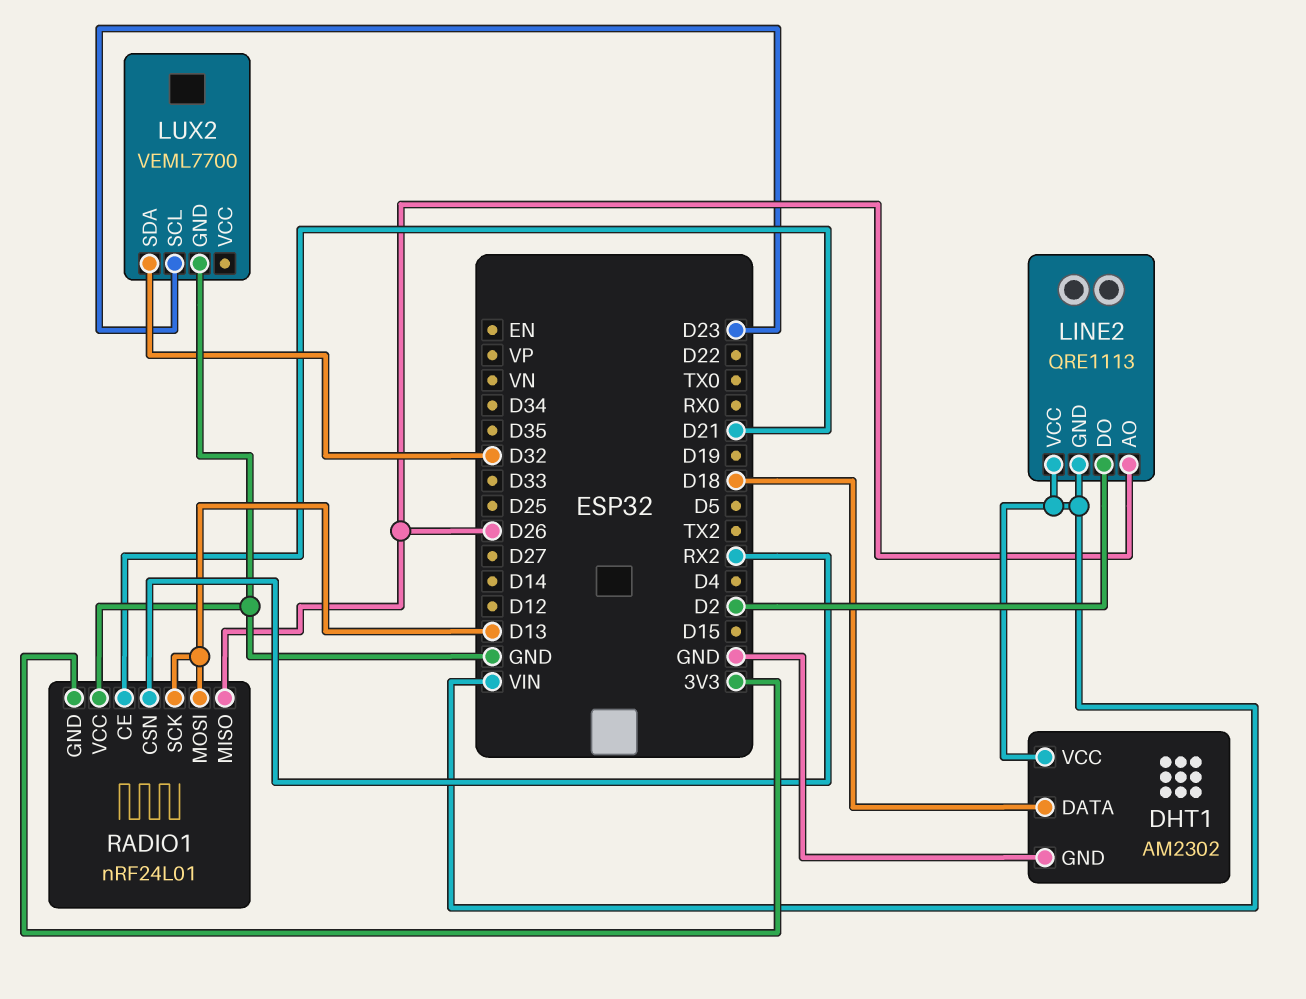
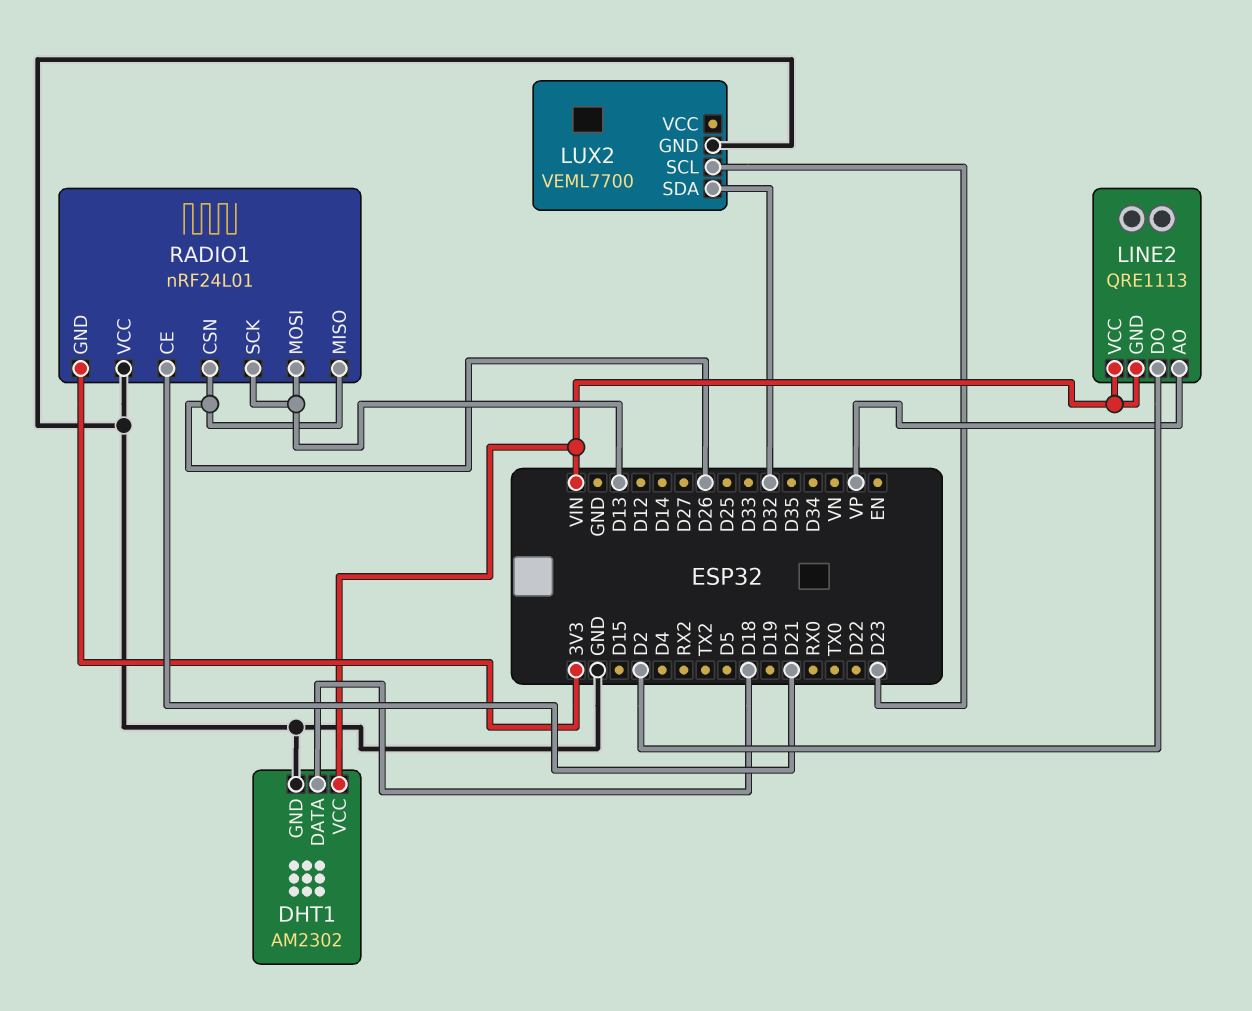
LINE2 pin AO: D26 -> VP
RADIO1 pin CSN: RX2 -> D26

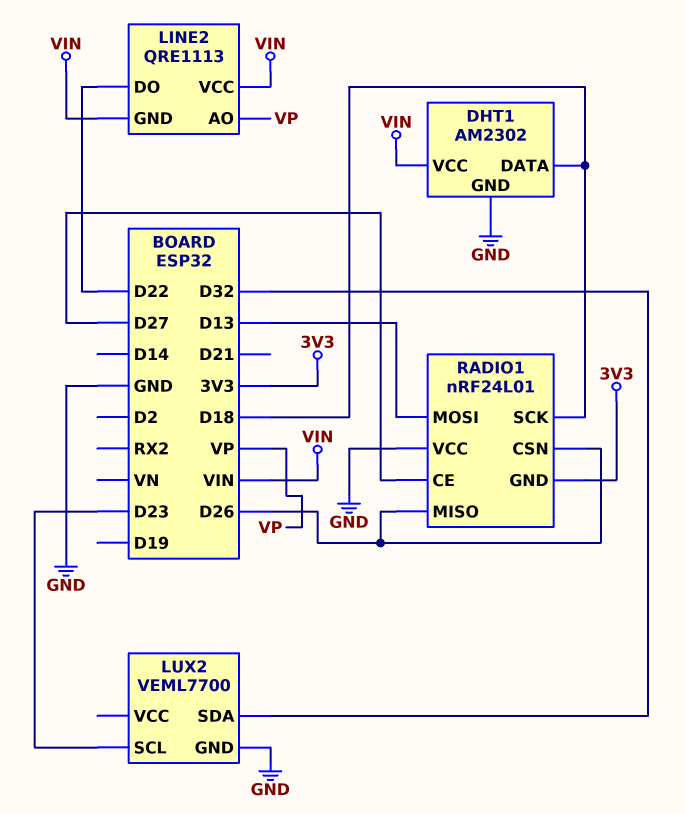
LINE2 pin DO: D2 -> D22
RADIO1 pin CE: D21 -> D27
RADIO1 pin SCK: D13 -> D18

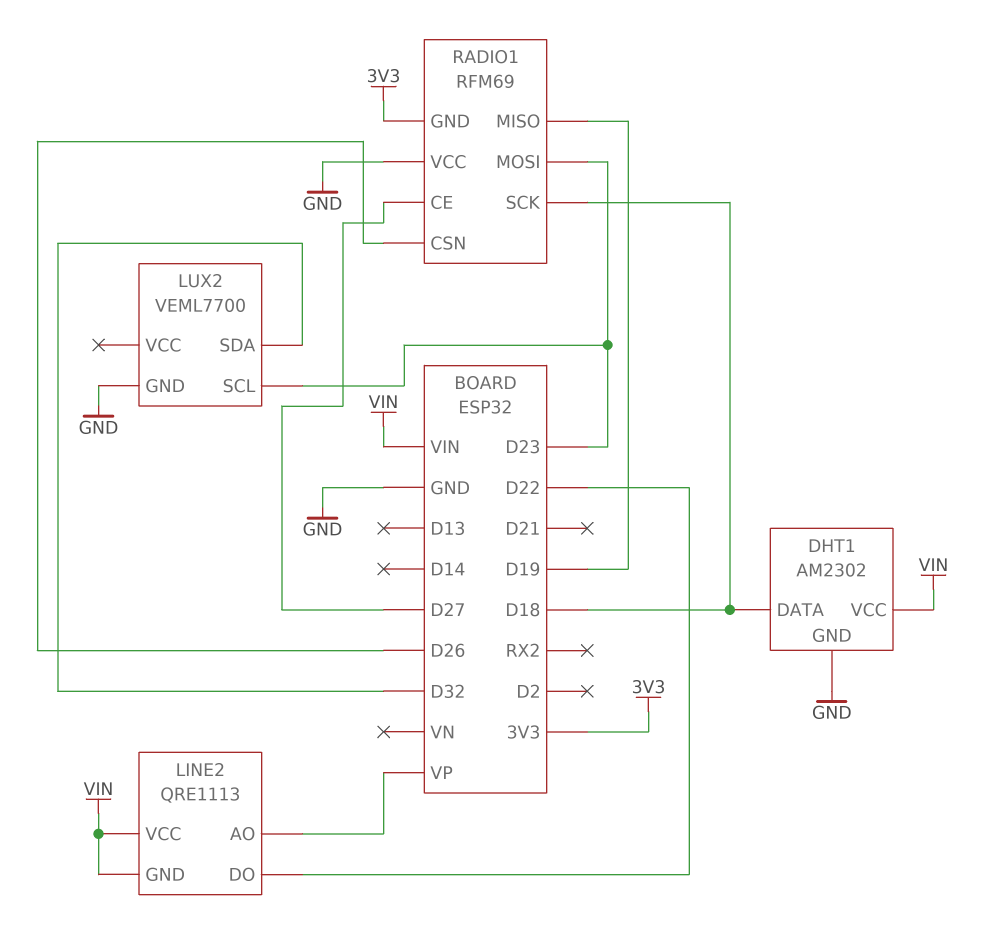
RADIO1: nRF24L01 -> RFM69
RADIO1 pin MISO: D26 -> D19
RADIO1 pin MOSI: D13 -> D23

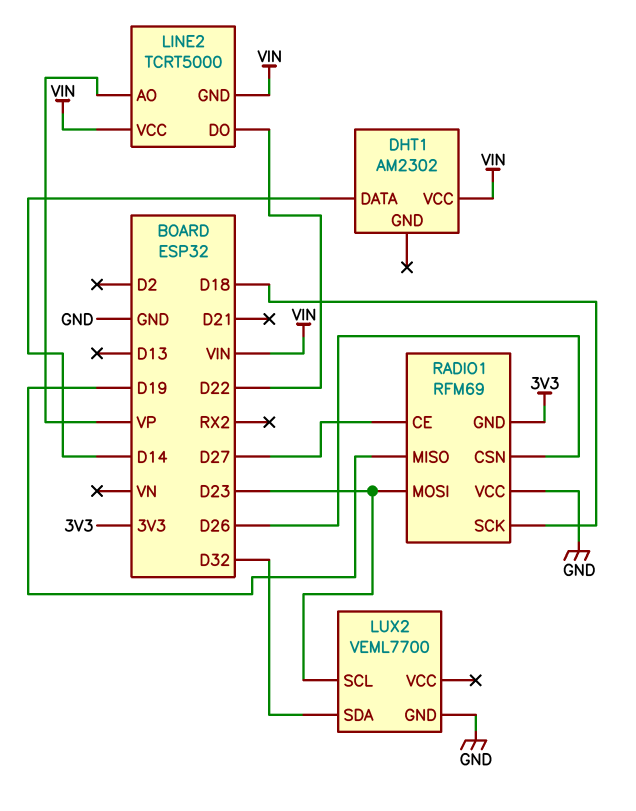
DHT1 pin DATA: D18 -> D14
DHT1 pin GND: GND -> none
LINE2: QRE1113 -> TCRT5000

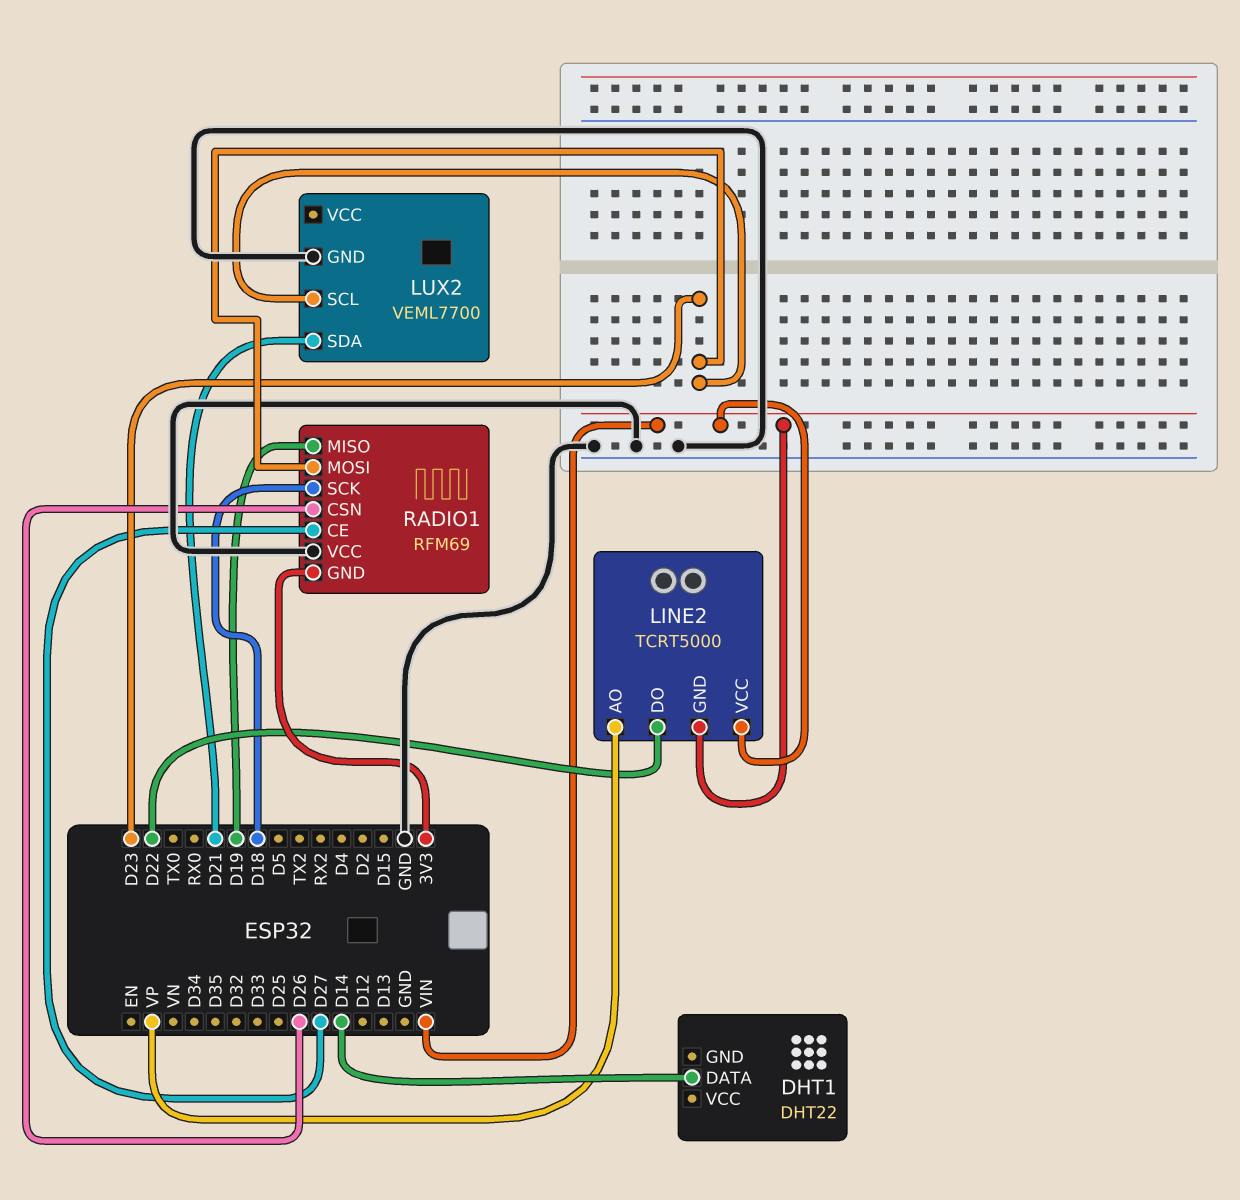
DHT1: AM2302 -> DHT22
DHT1 pin VCC: VIN -> none
LUX2 pin SDA: D32 -> D21

